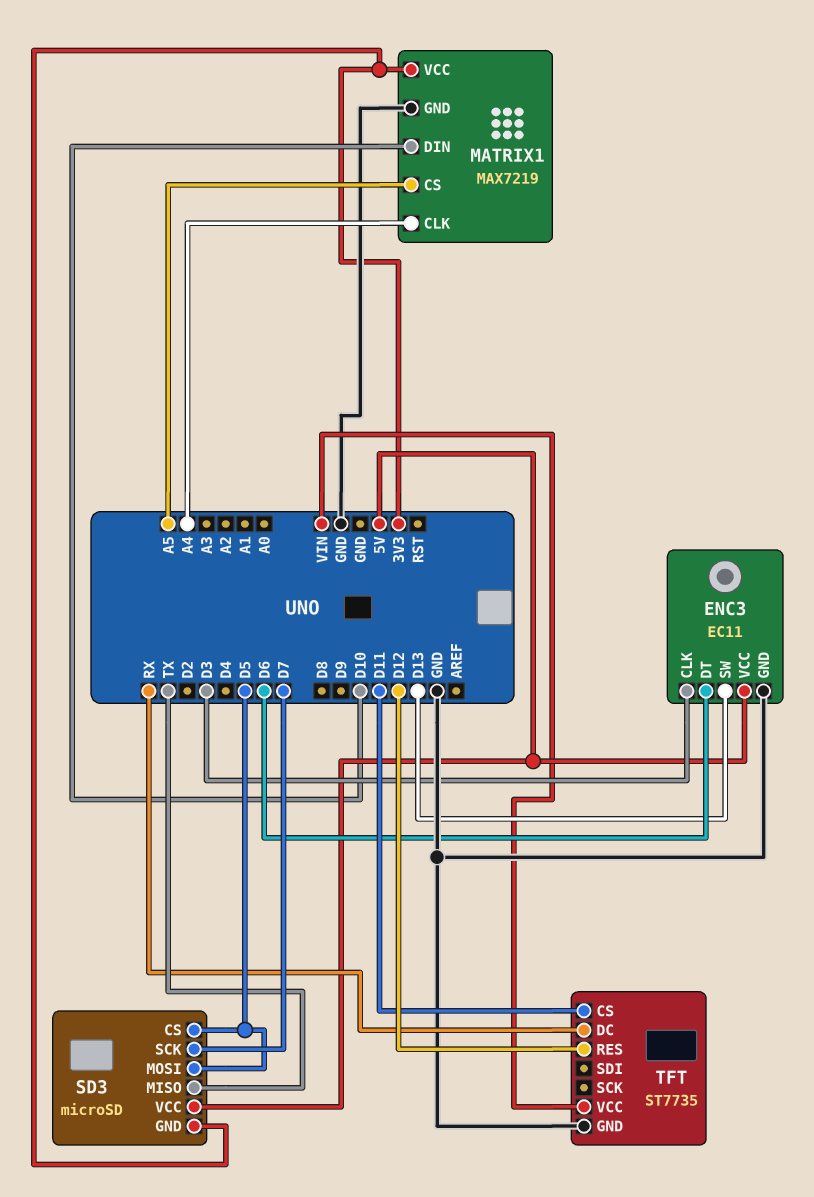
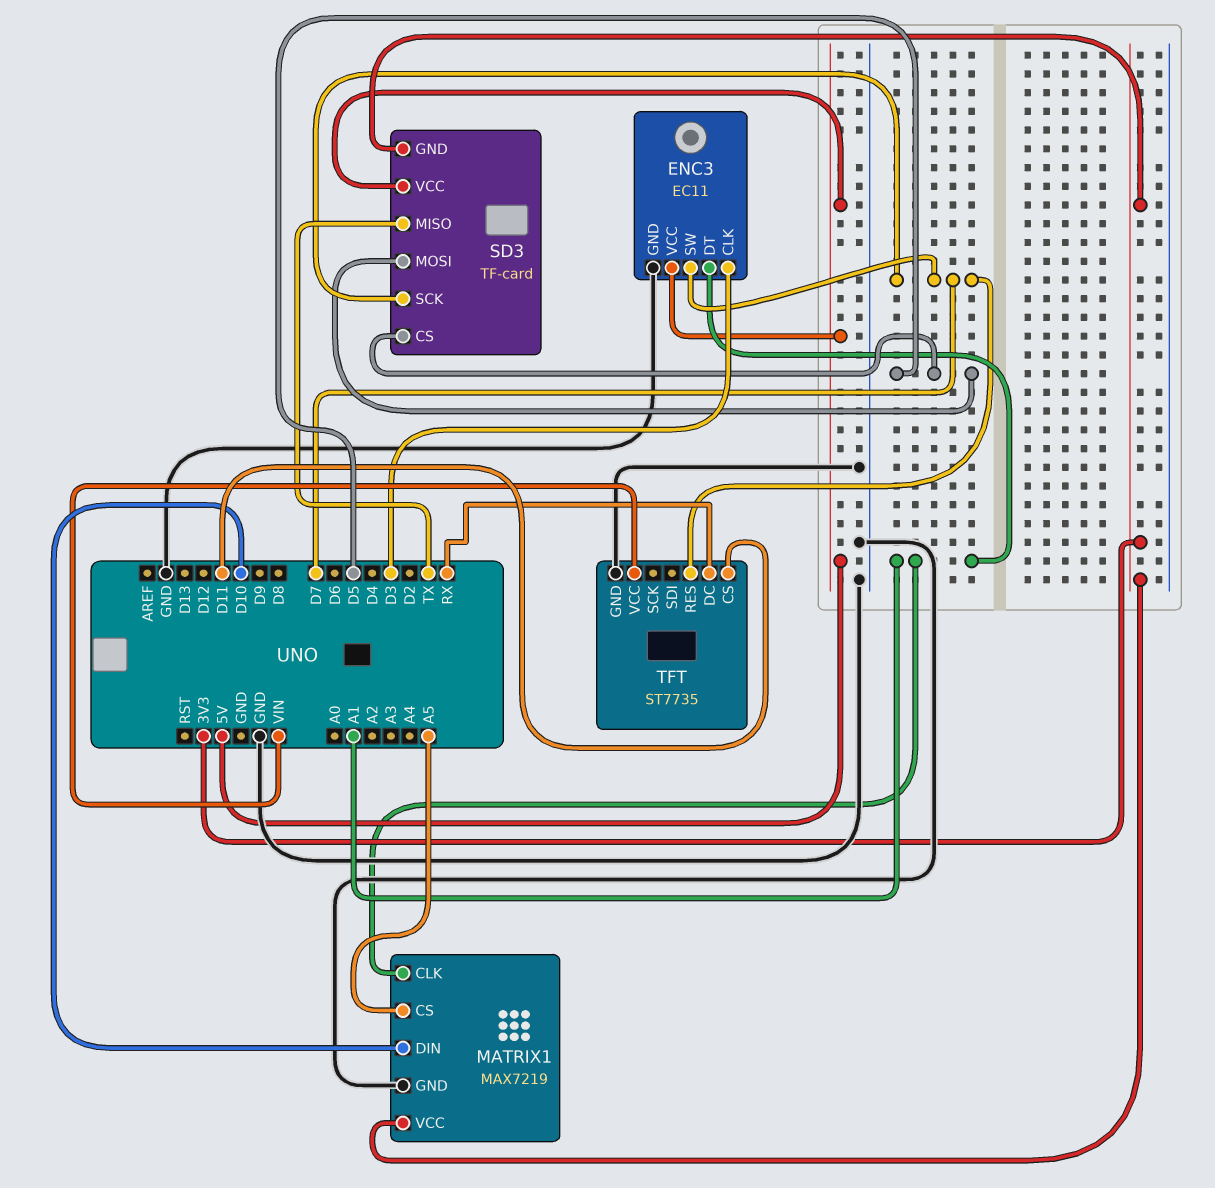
ENC3 pin DT: D6 -> A1
ENC3 pin SW: D13 -> D7
MATRIX1 pin CLK: A4 -> A1
SD3: microSD -> TF-card
TFT pin RES: D12 -> D7

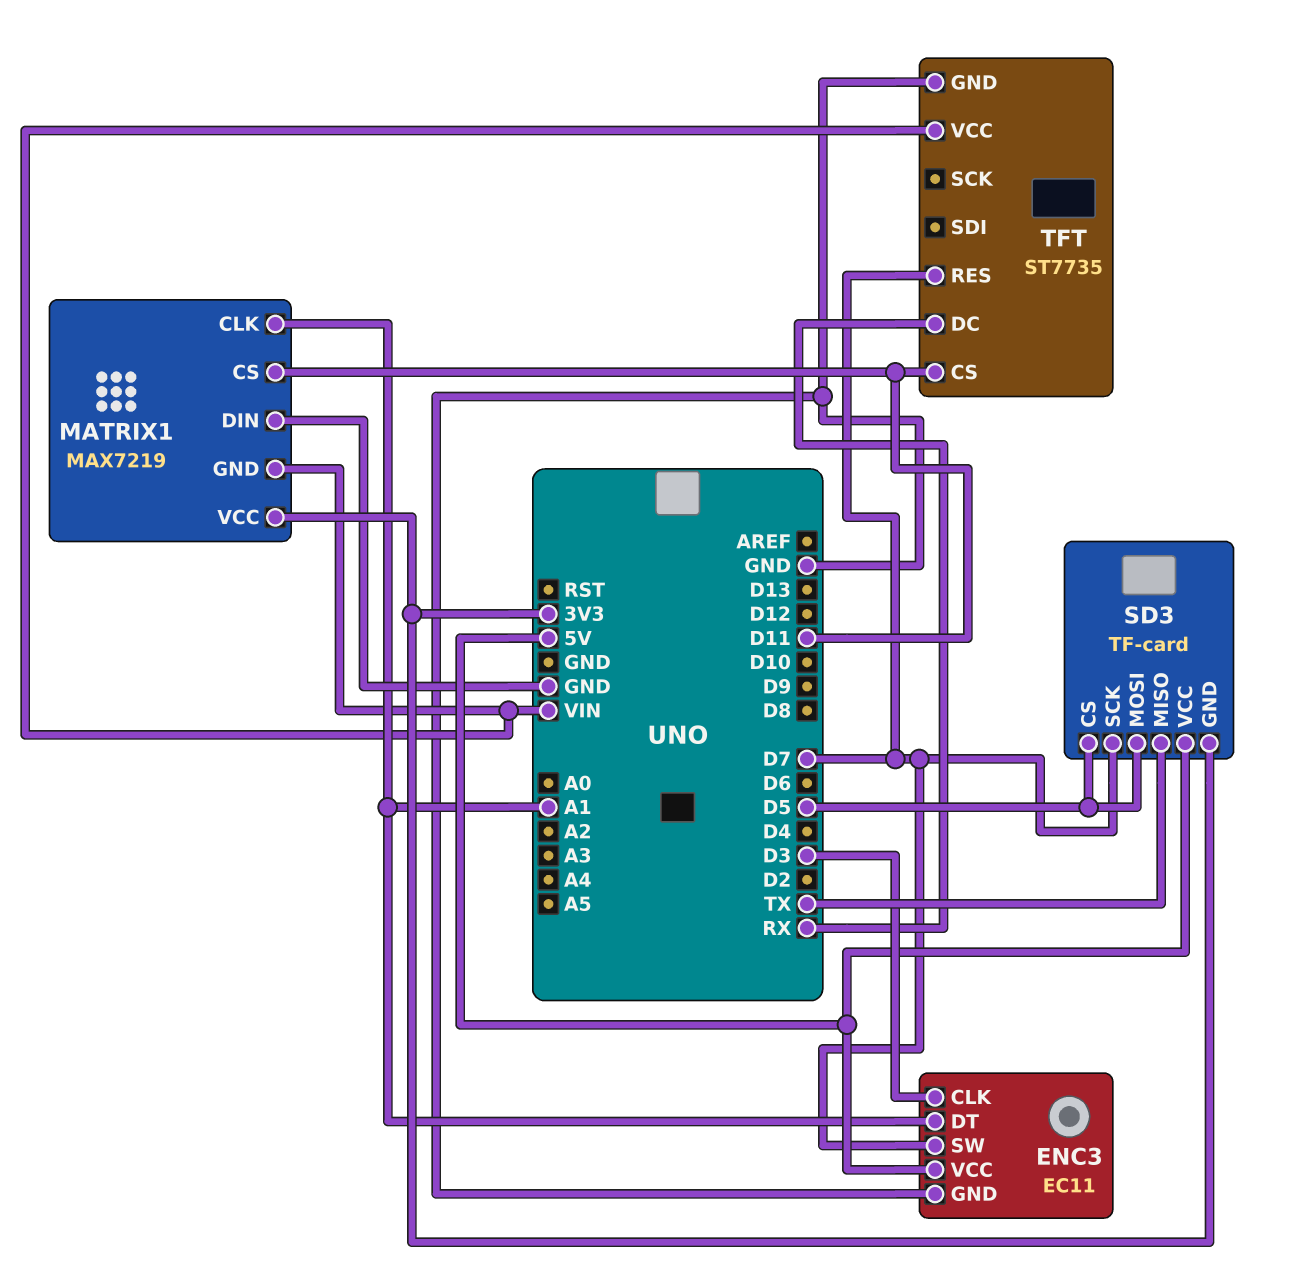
MATRIX1 pin CS: A5 -> D11
MATRIX1 pin DIN: D10 -> GND
MATRIX1 pin GND: GND -> VIN

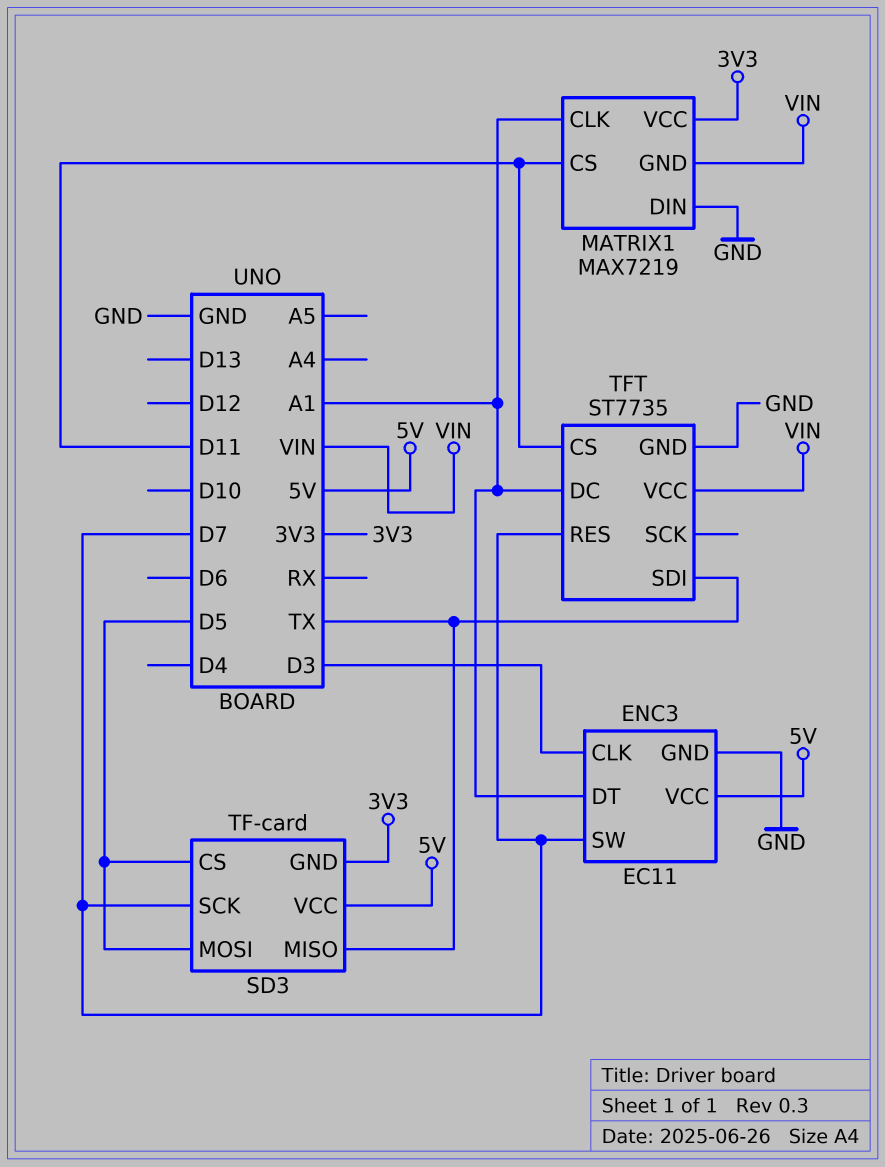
TFT pin DC: RX -> A1
TFT pin SDI: none -> TX

